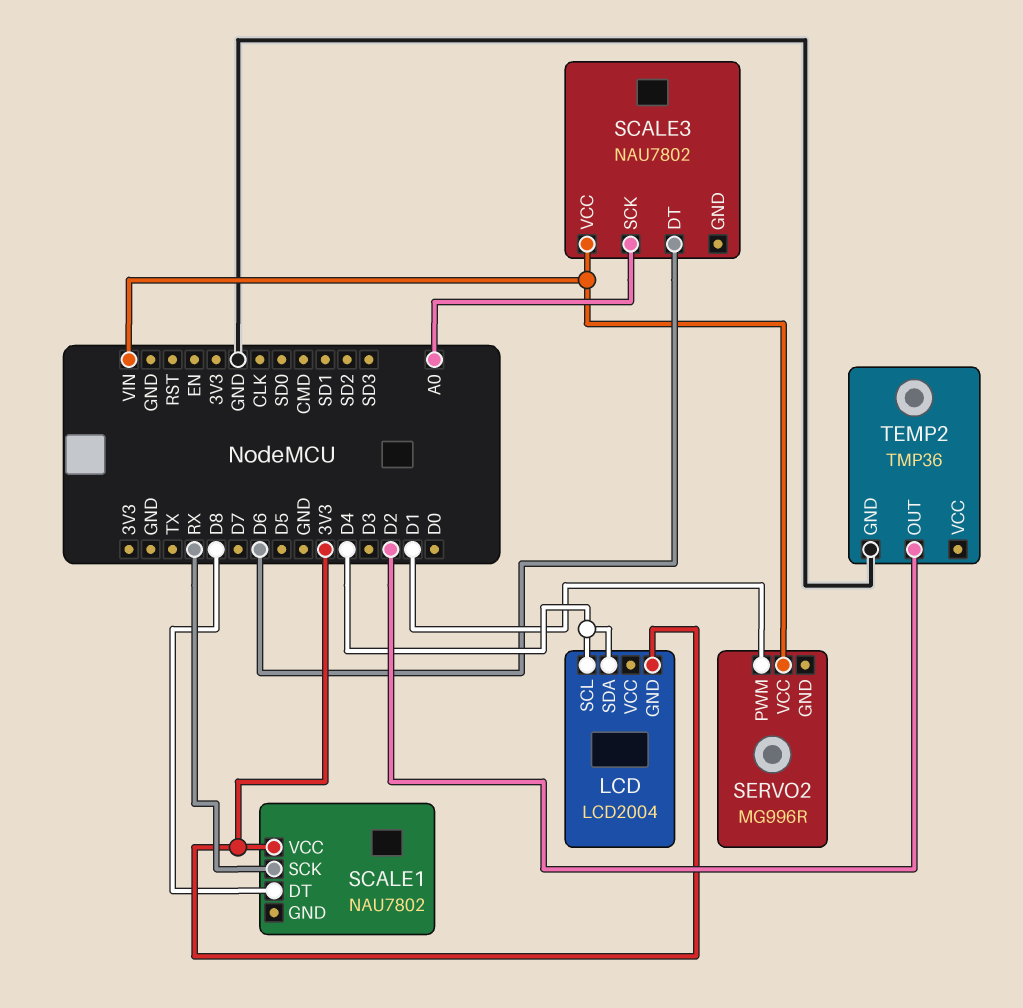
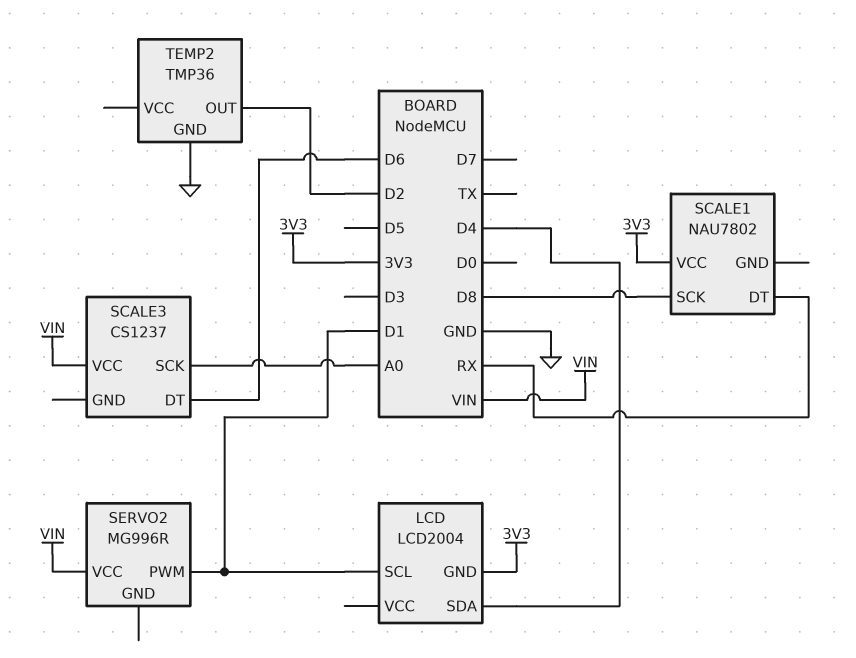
LCD pin SCL: D4 -> D1
SCALE1 pin DT: D8 -> RX
SCALE1 pin SCK: RX -> D8
SCALE3: NAU7802 -> CS1237

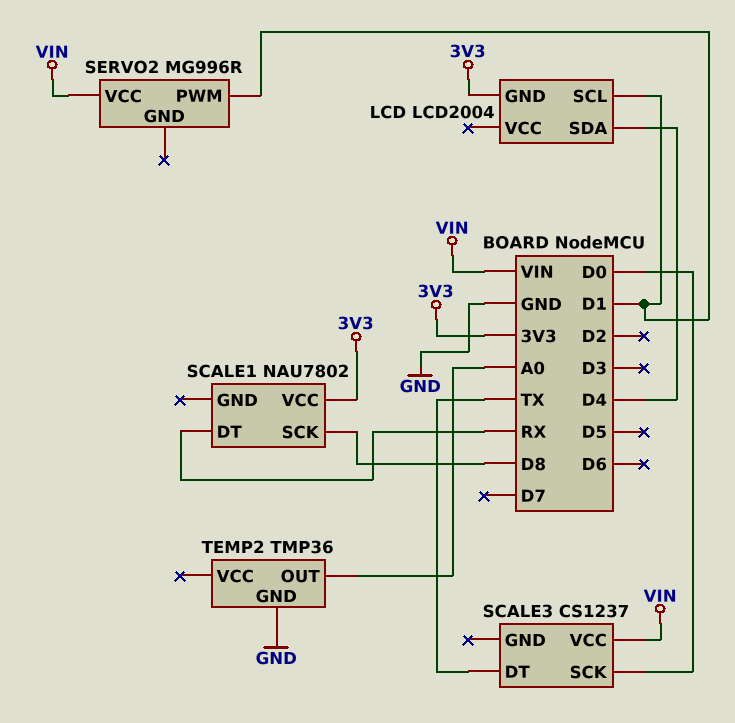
SCALE3 pin DT: D6 -> TX
SCALE3 pin SCK: A0 -> D0
TEMP2 pin OUT: D2 -> A0

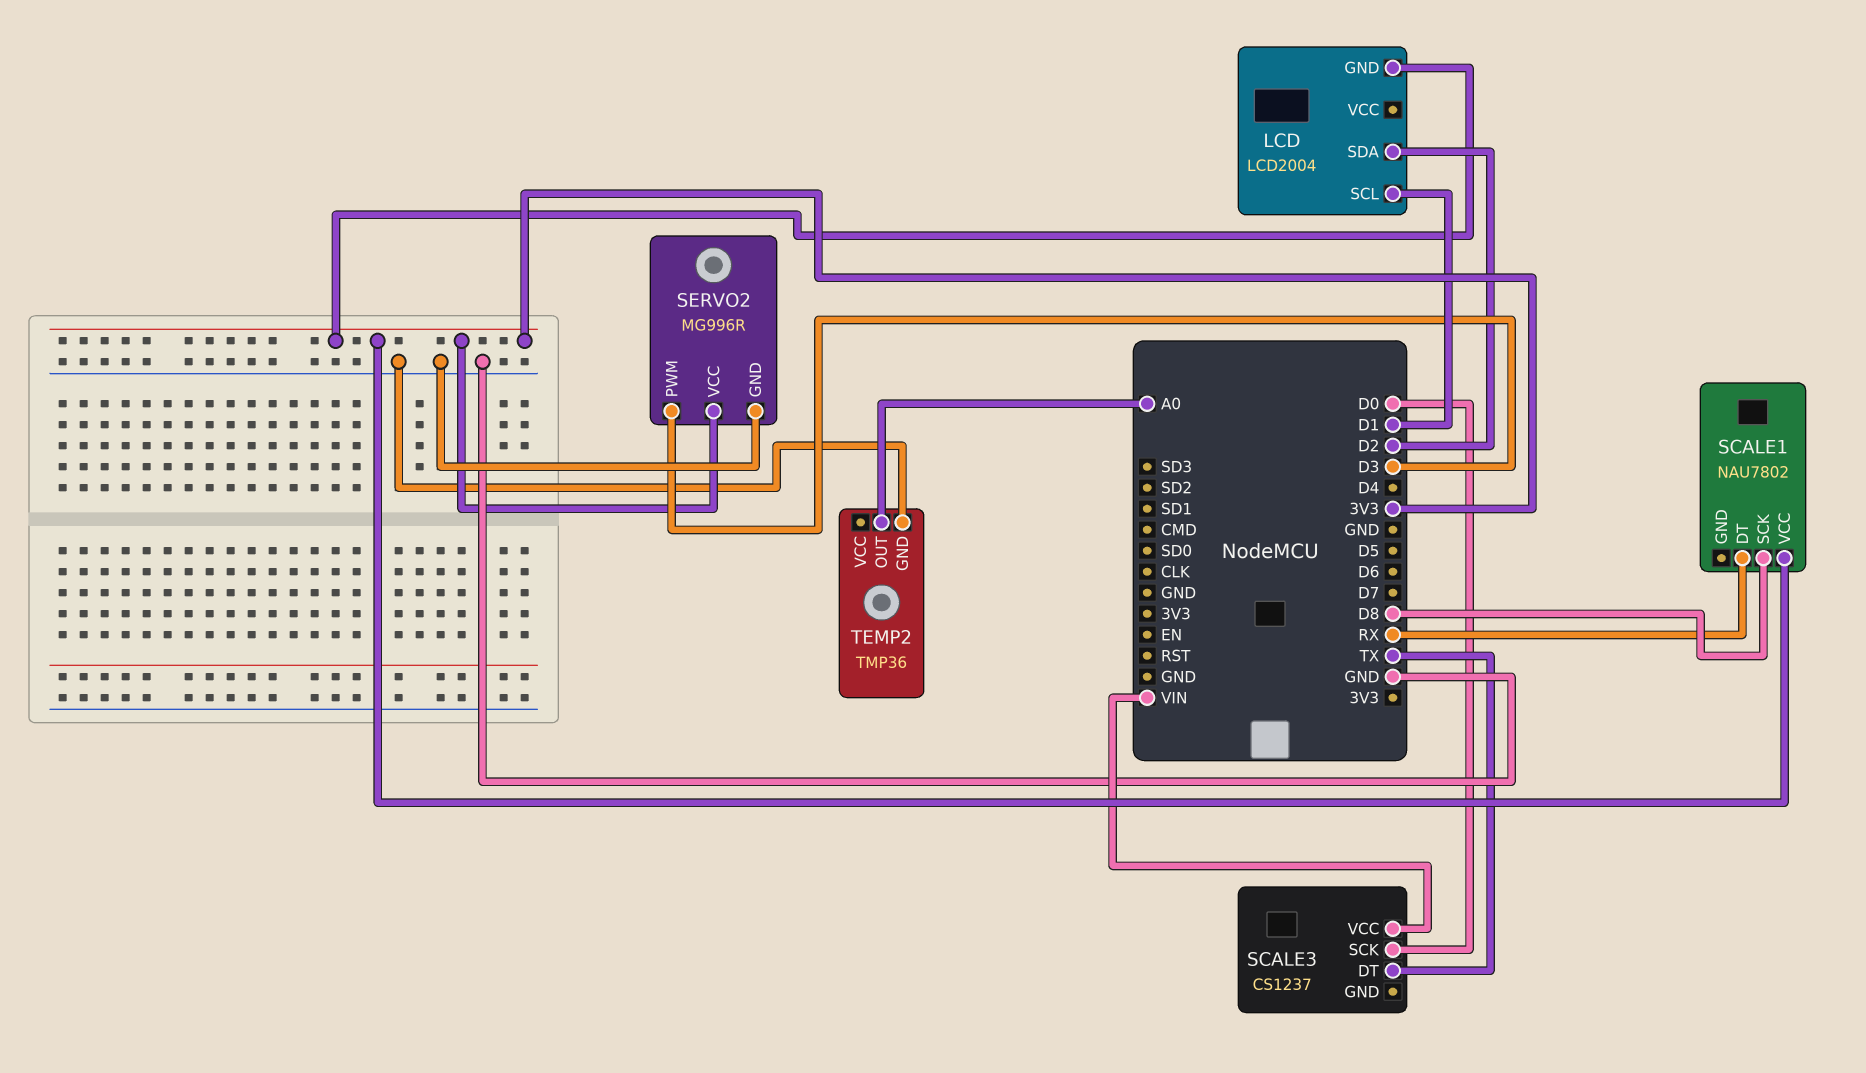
LCD pin SDA: D4 -> D2
SERVO2 pin GND: none -> GND
SERVO2 pin PWM: D1 -> D3
SERVO2 pin VCC: VIN -> 3V3

